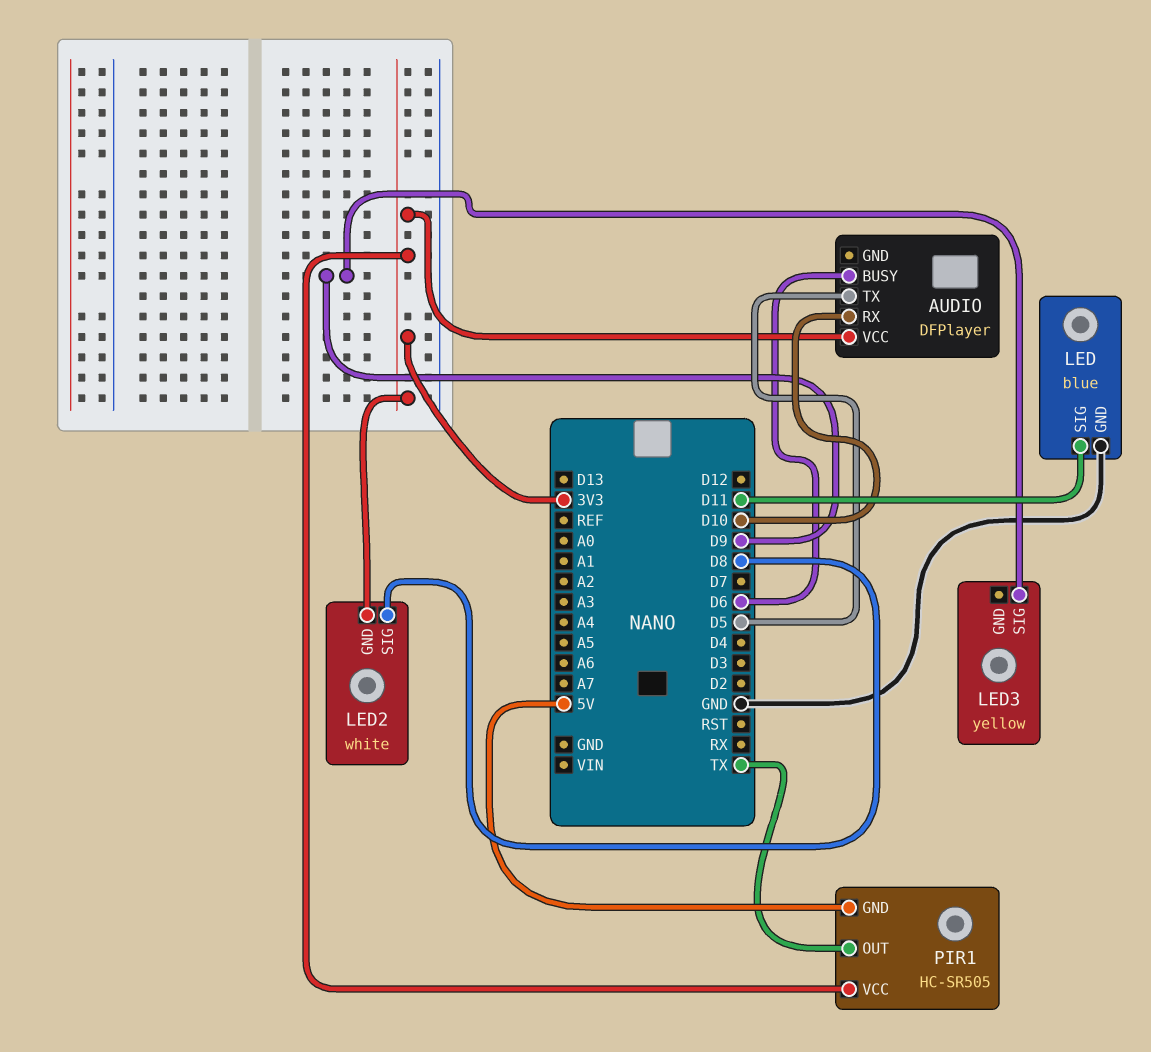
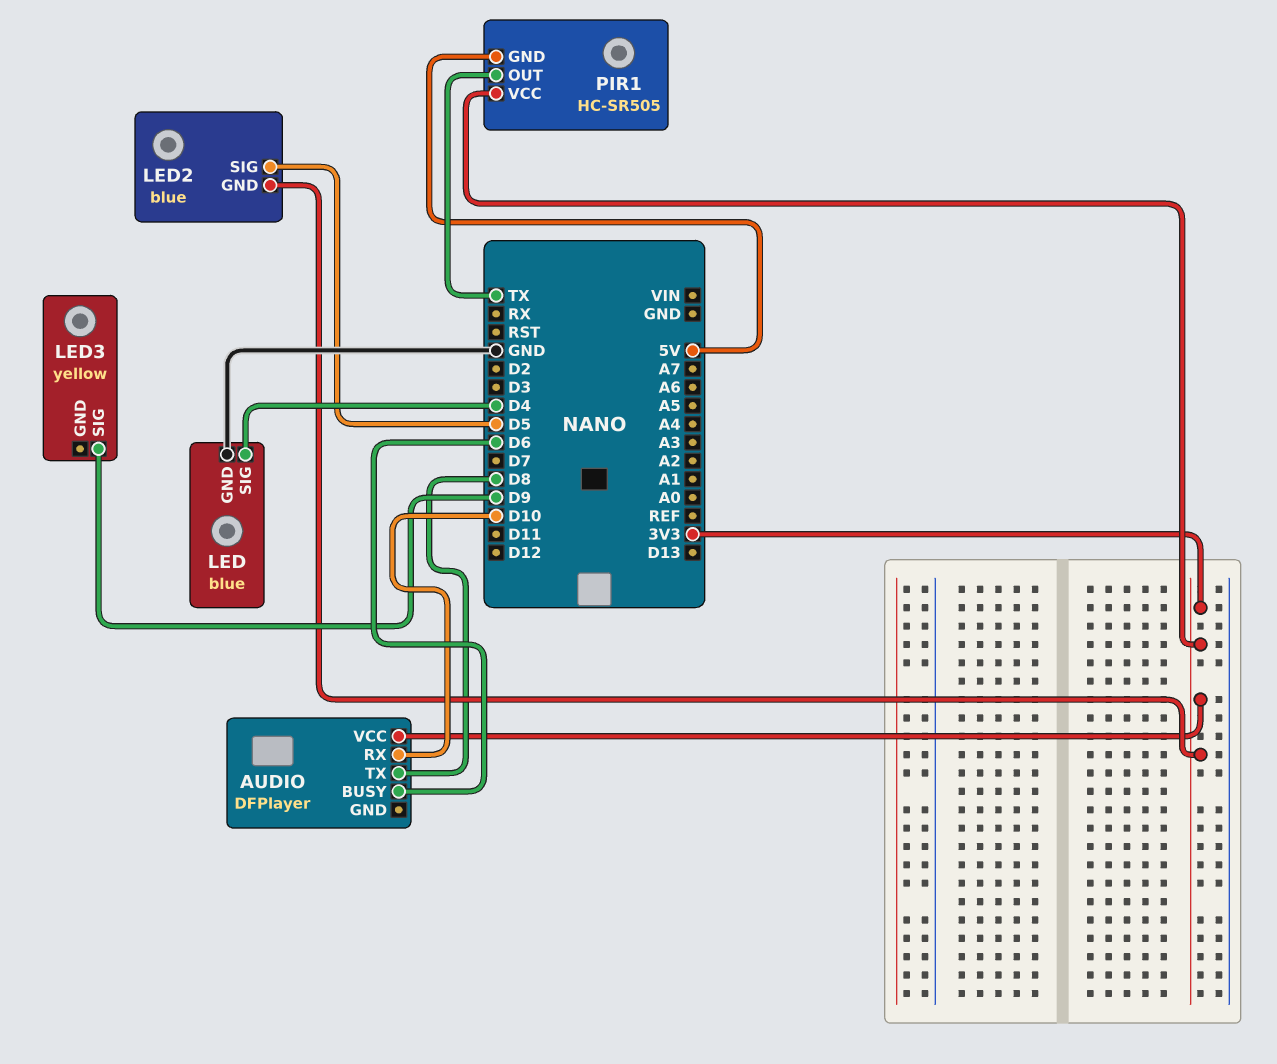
AUDIO pin TX: D5 -> D8
LED pin SIG: D11 -> D4
LED2: white -> blue
LED2 pin SIG: D8 -> D5

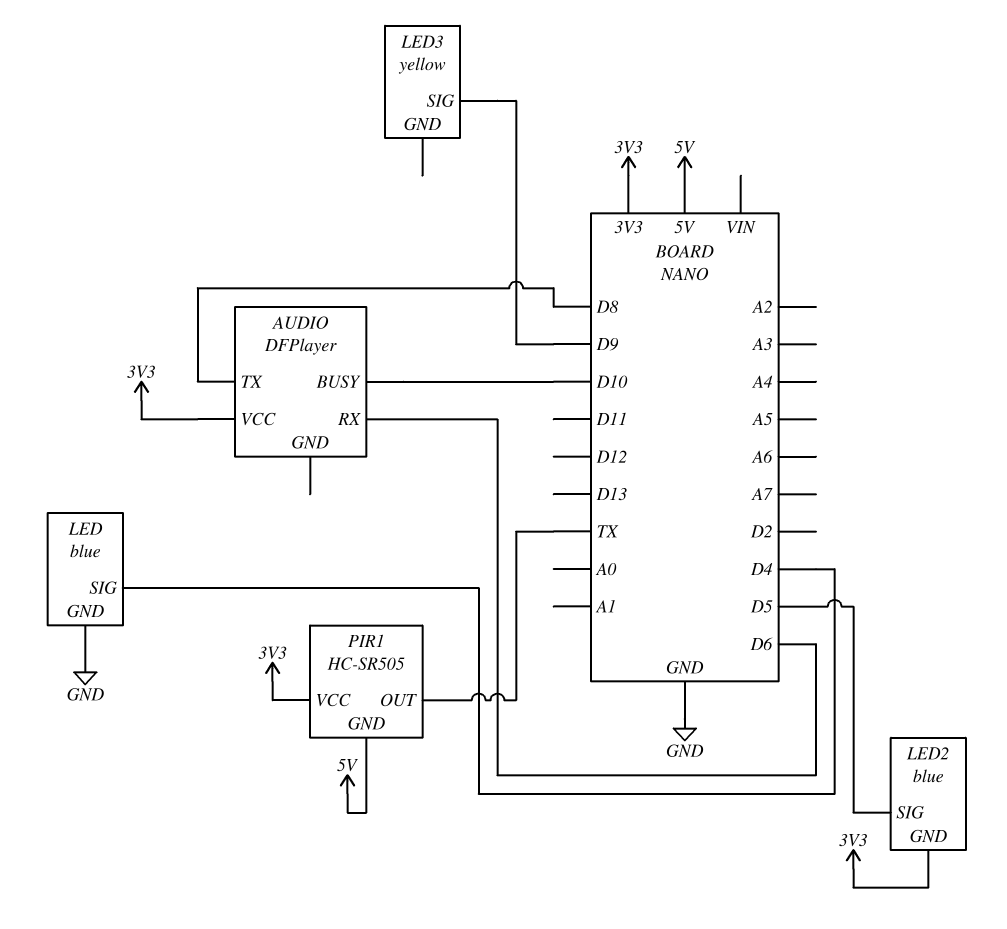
AUDIO pin BUSY: D6 -> D10
AUDIO pin RX: D10 -> D6

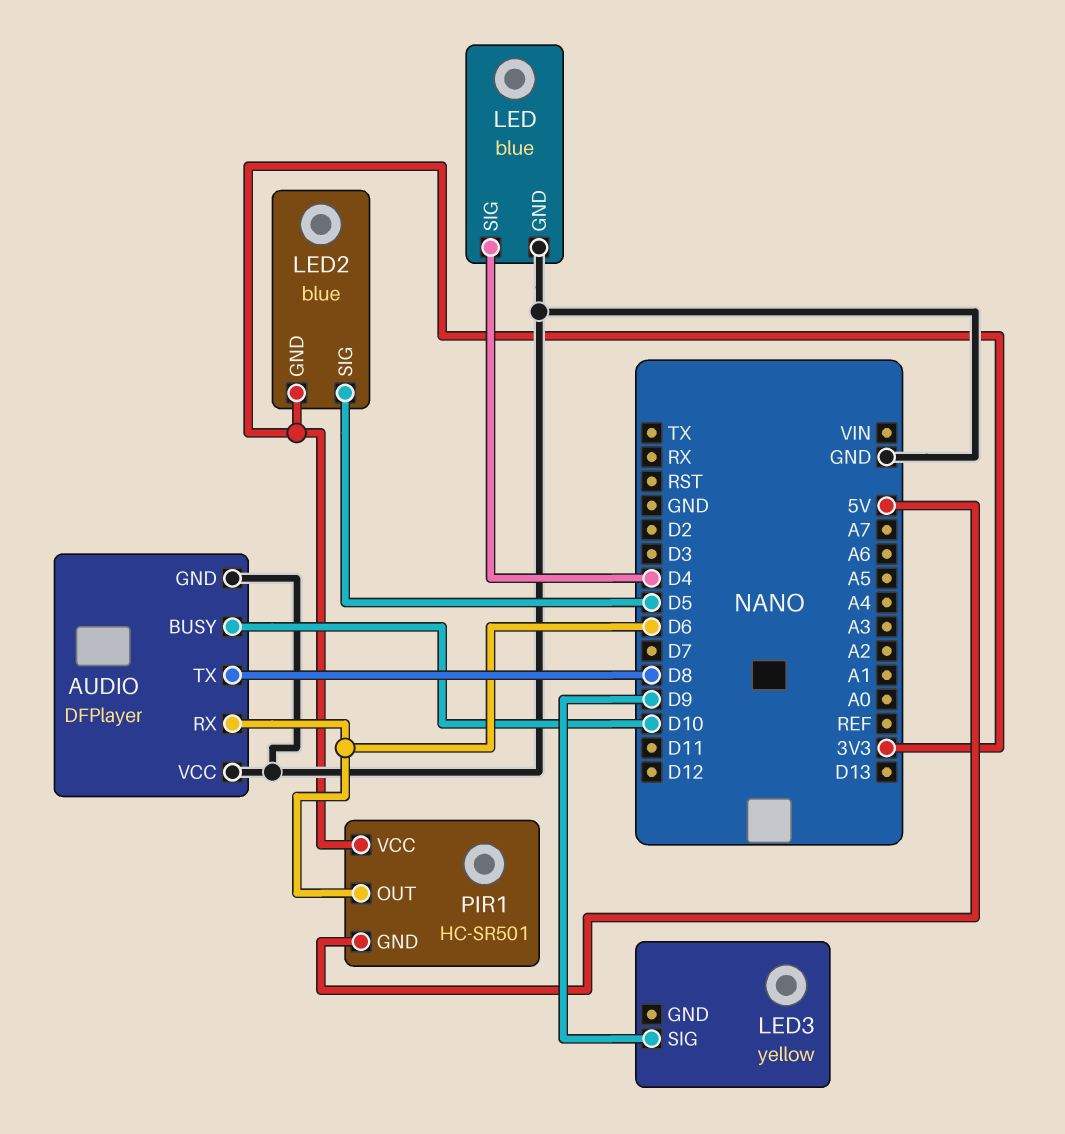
AUDIO pin GND: none -> GND
AUDIO pin VCC: 3V3 -> GND
PIR1: HC-SR505 -> HC-SR501
PIR1 pin OUT: TX -> D6

